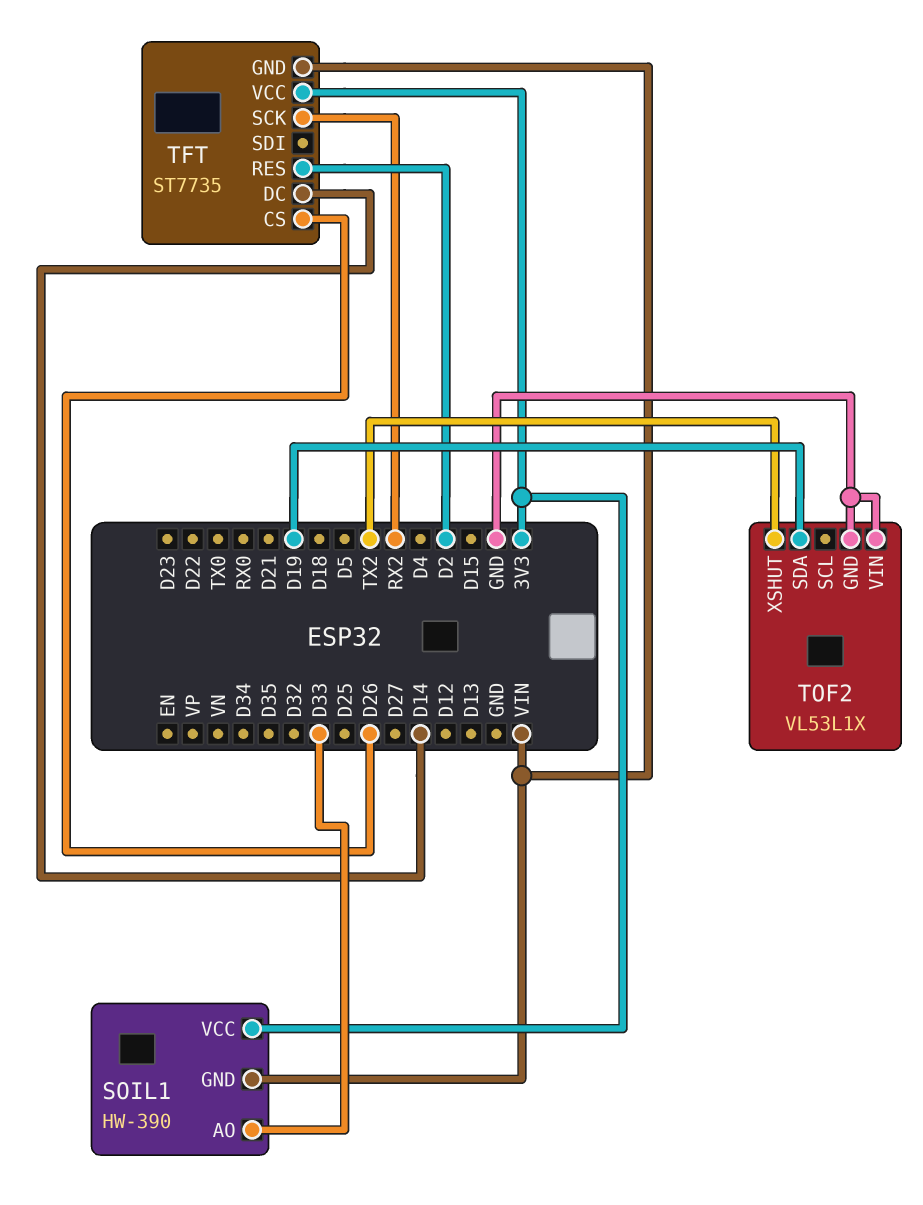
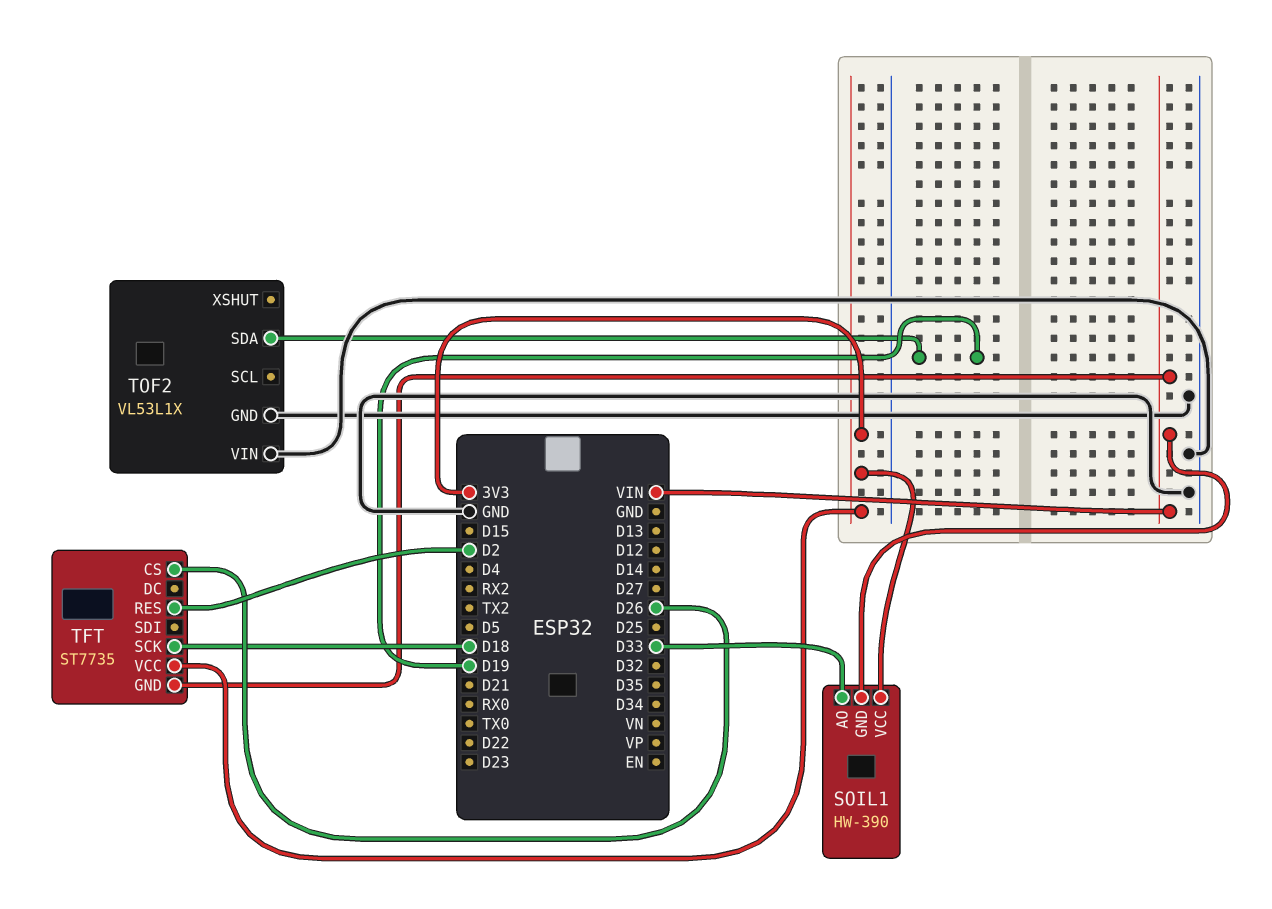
TFT pin DC: D14 -> none
TFT pin SCK: RX2 -> D18
TOF2 pin XSHUT: TX2 -> none

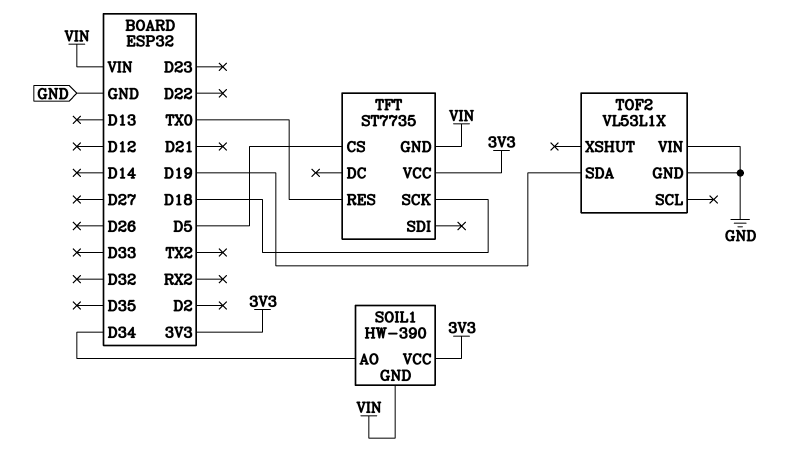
SOIL1 pin AO: D33 -> D34
TFT pin CS: D26 -> D5
TFT pin RES: D2 -> TX0

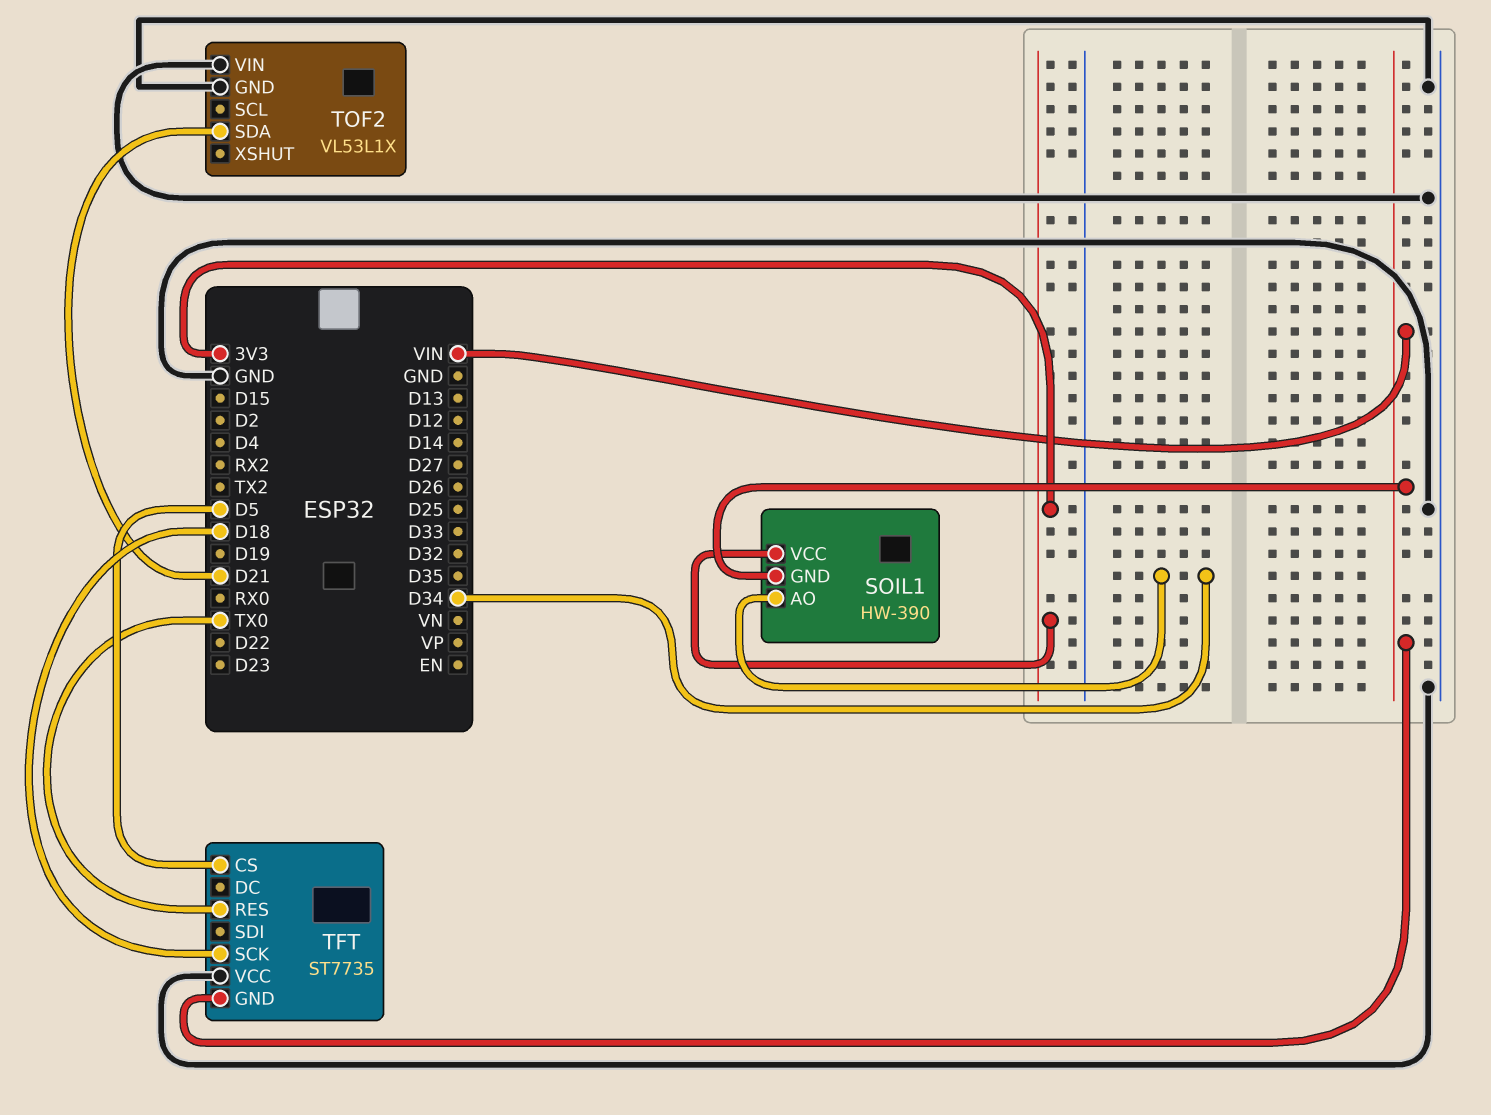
TFT pin VCC: 3V3 -> GND
TOF2 pin SDA: D19 -> D21

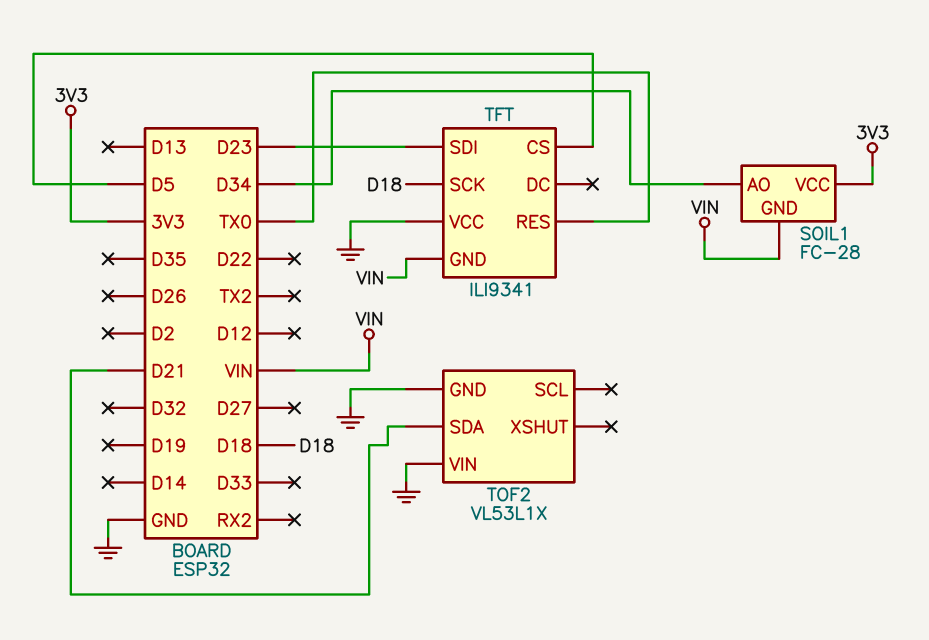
SOIL1: HW-390 -> FC-28
TFT: ST7735 -> ILI9341
TFT pin SDI: none -> D23

